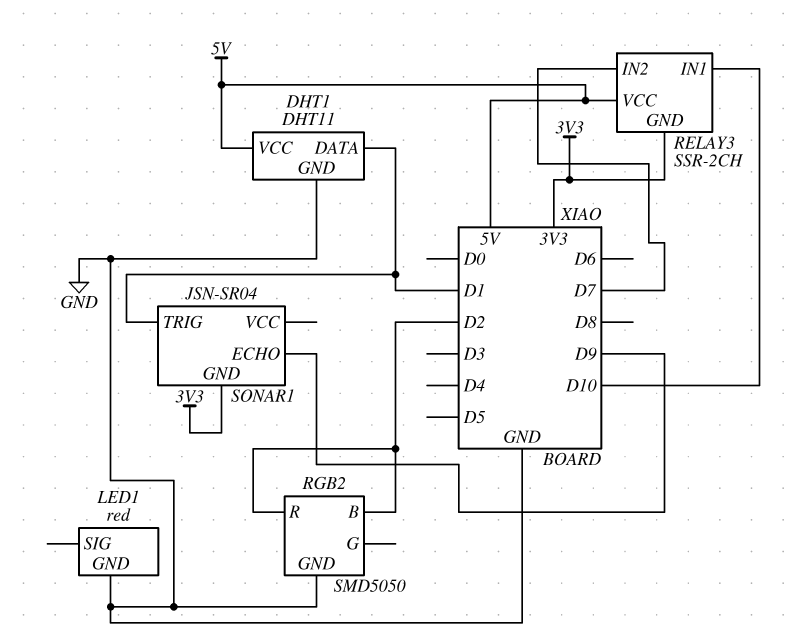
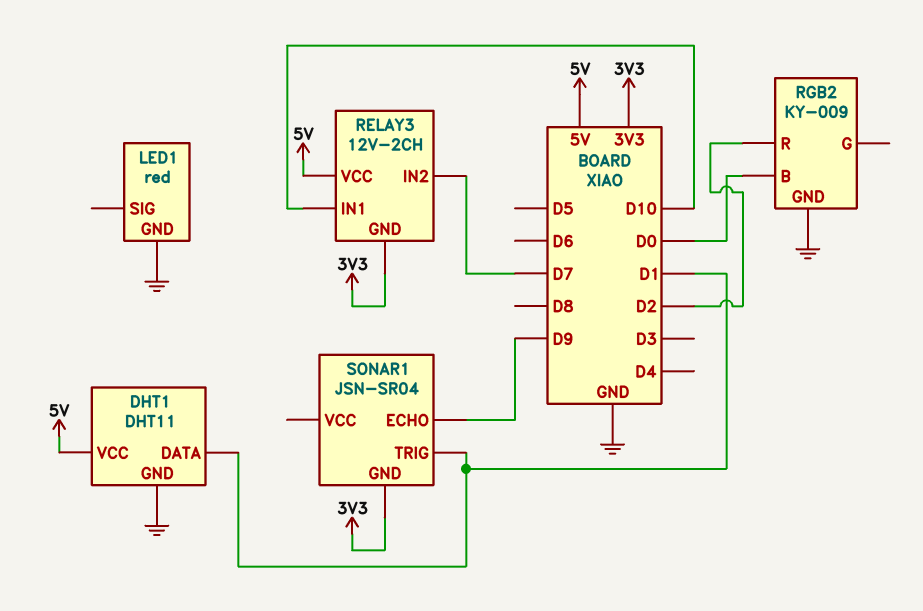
RELAY3: SSR-2CH -> 12V-2CH
RGB2: SMD5050 -> KY-009
RGB2 pin B: D2 -> D0

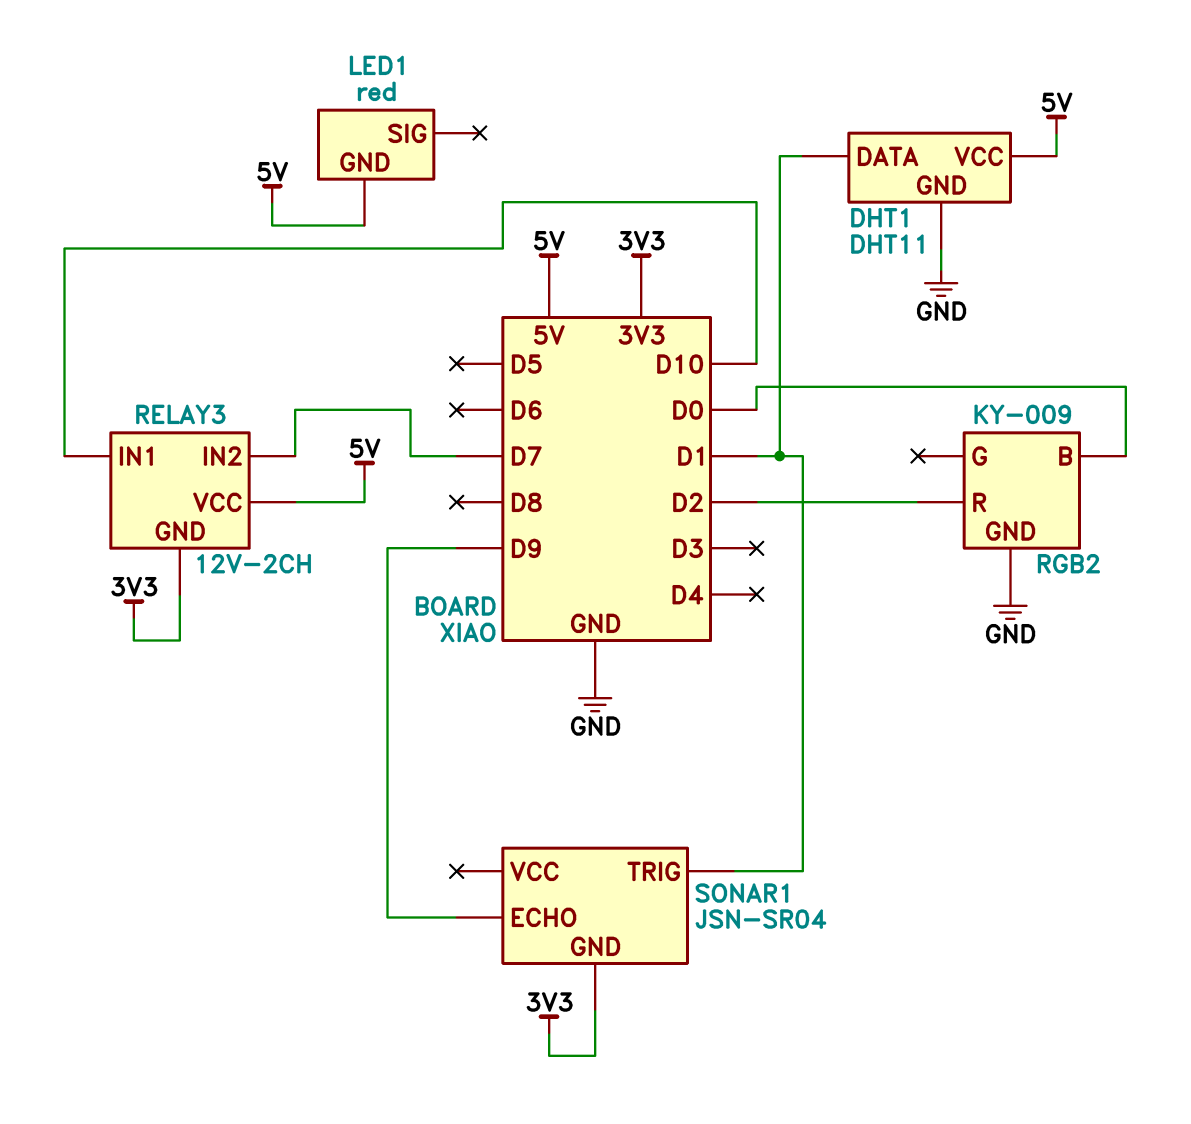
LED1 pin GND: GND -> 5V

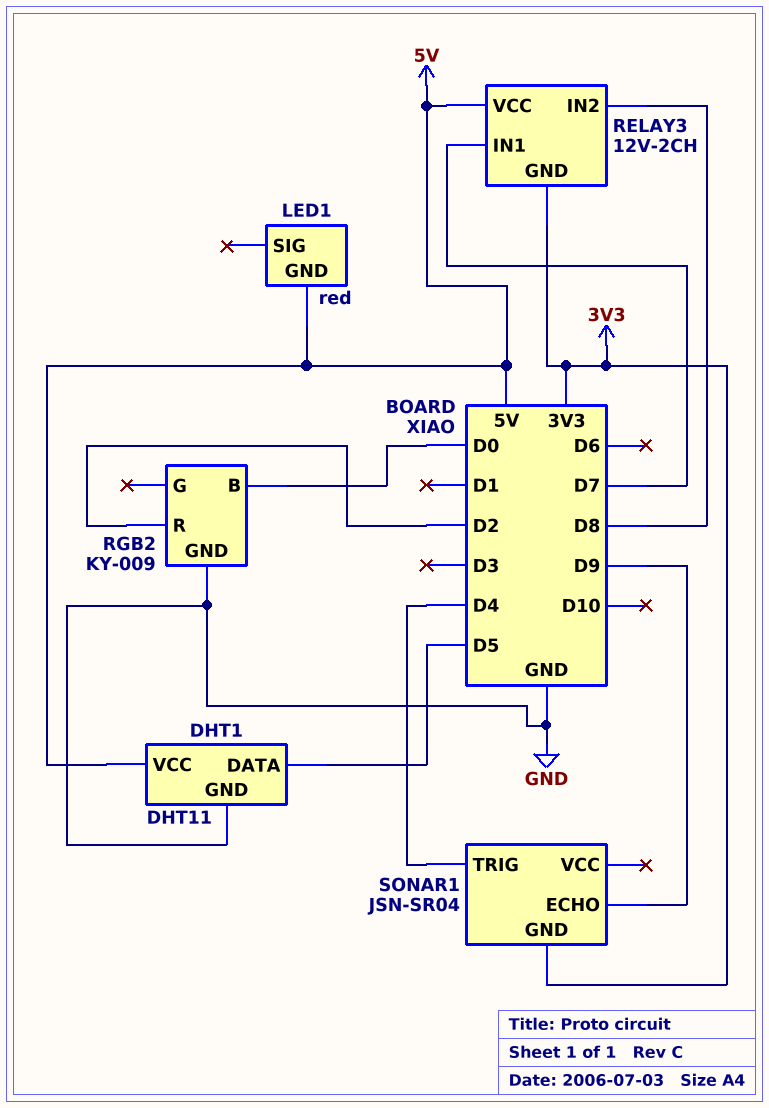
DHT1 pin DATA: D1 -> D5
RELAY3 pin IN1: D10 -> D7
RELAY3 pin IN2: D7 -> D8
SONAR1 pin TRIG: D1 -> D4

